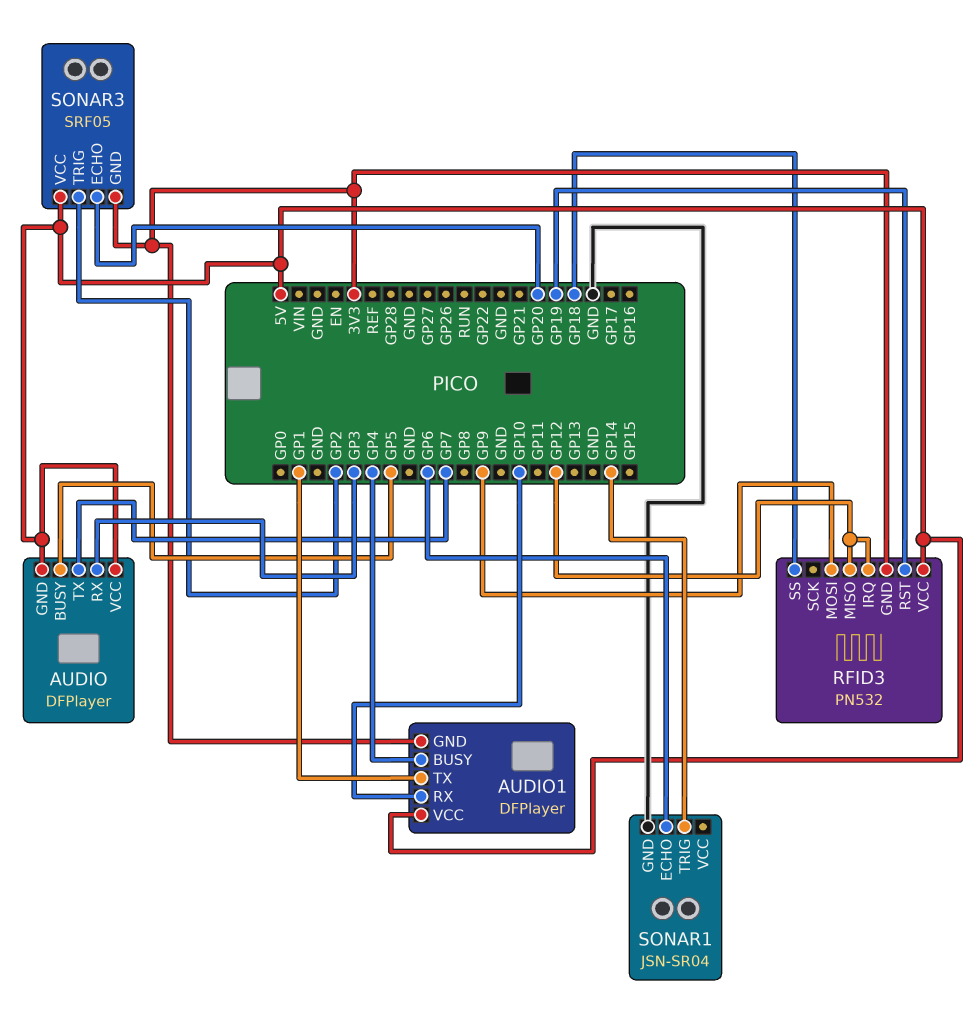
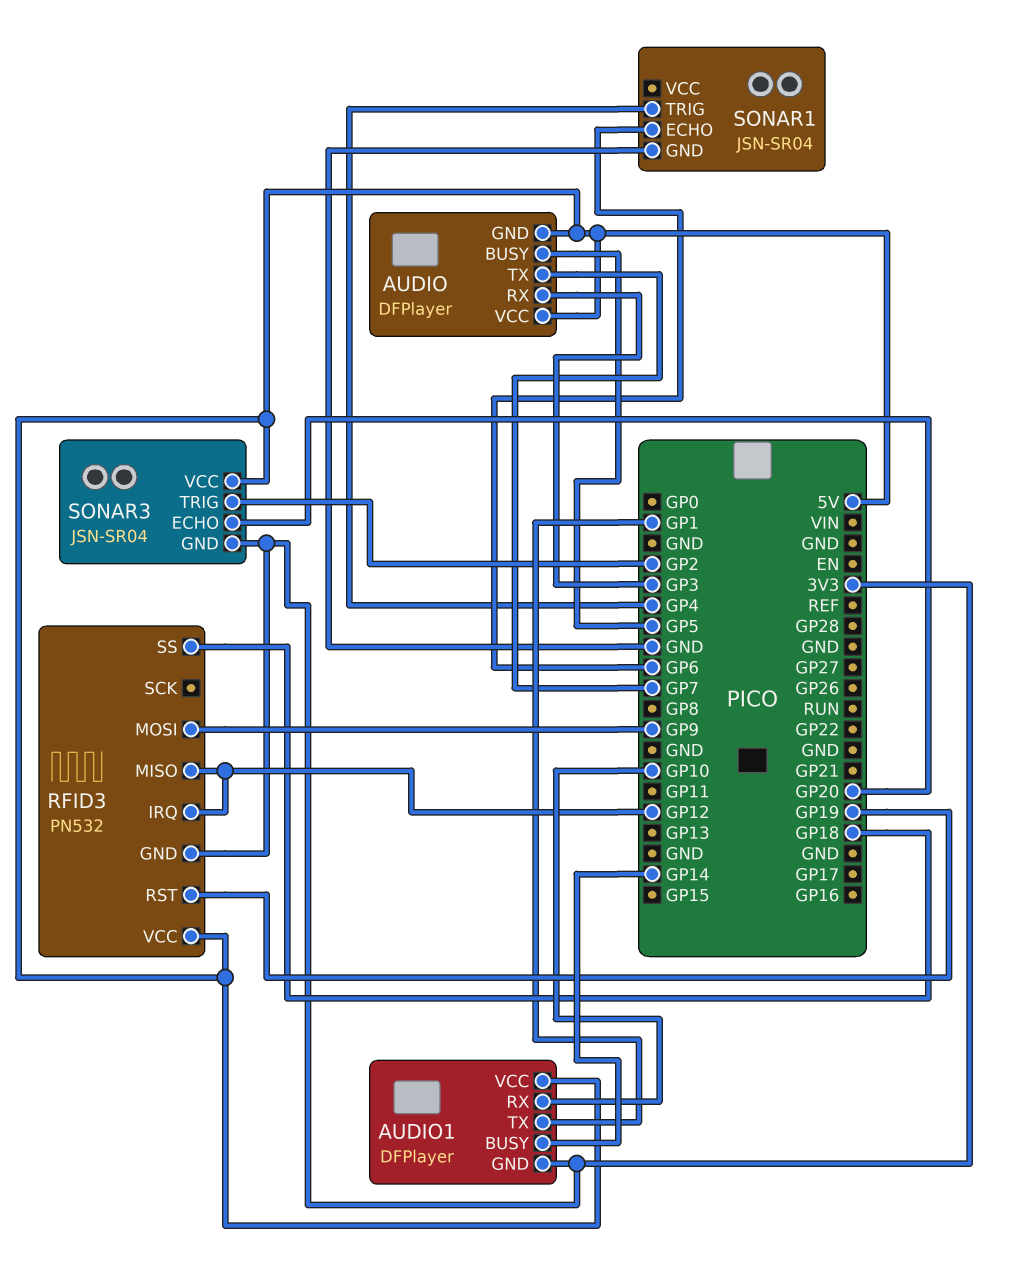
AUDIO1 pin BUSY: GP4 -> GP14
SONAR1 pin TRIG: GP14 -> GP4
SONAR3: SRF05 -> JSN-SR04

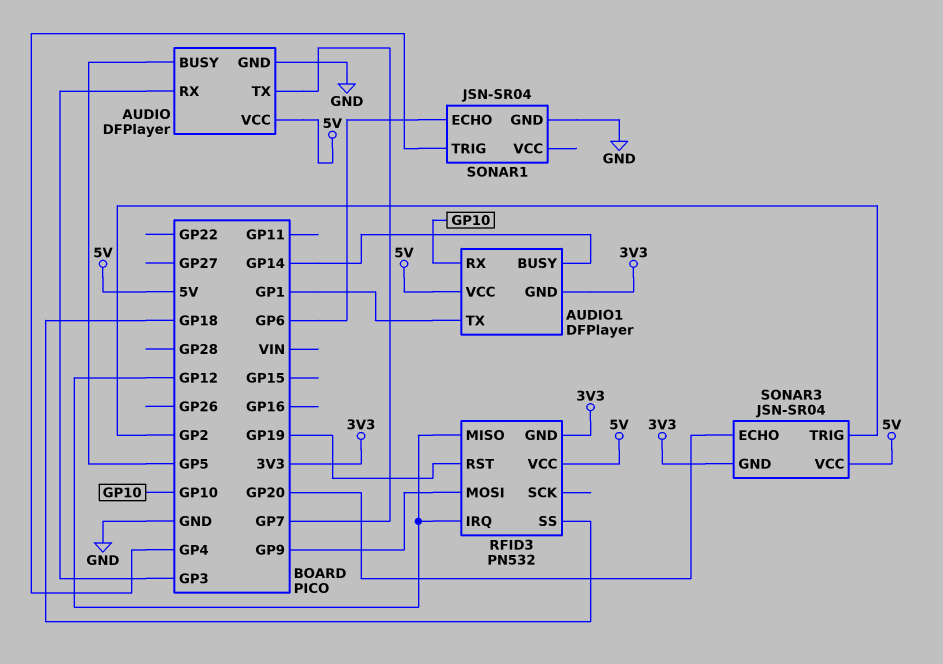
AUDIO pin GND: 5V -> GND

